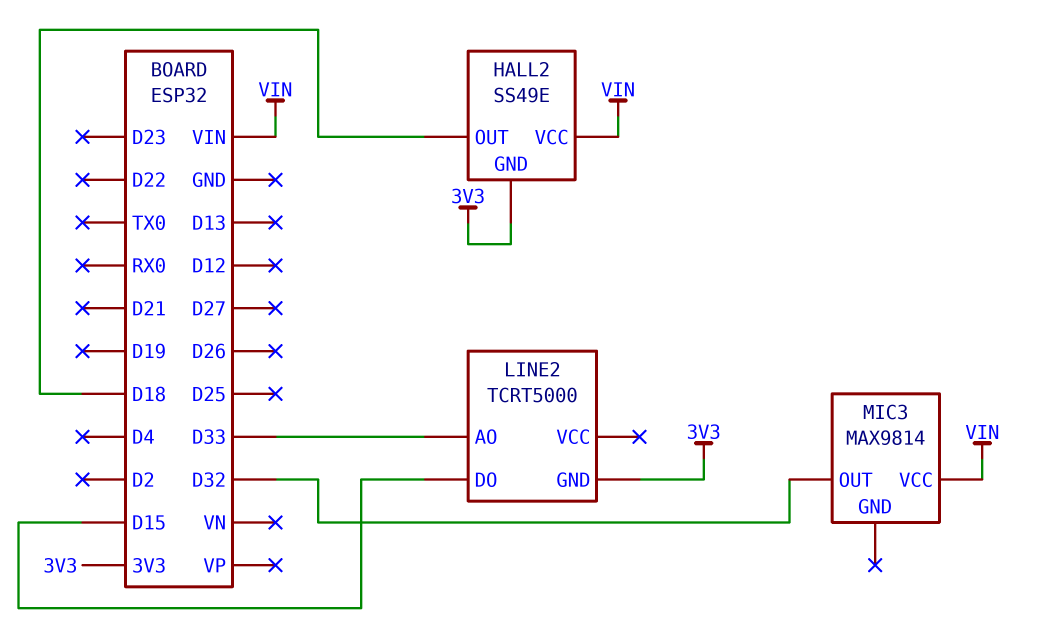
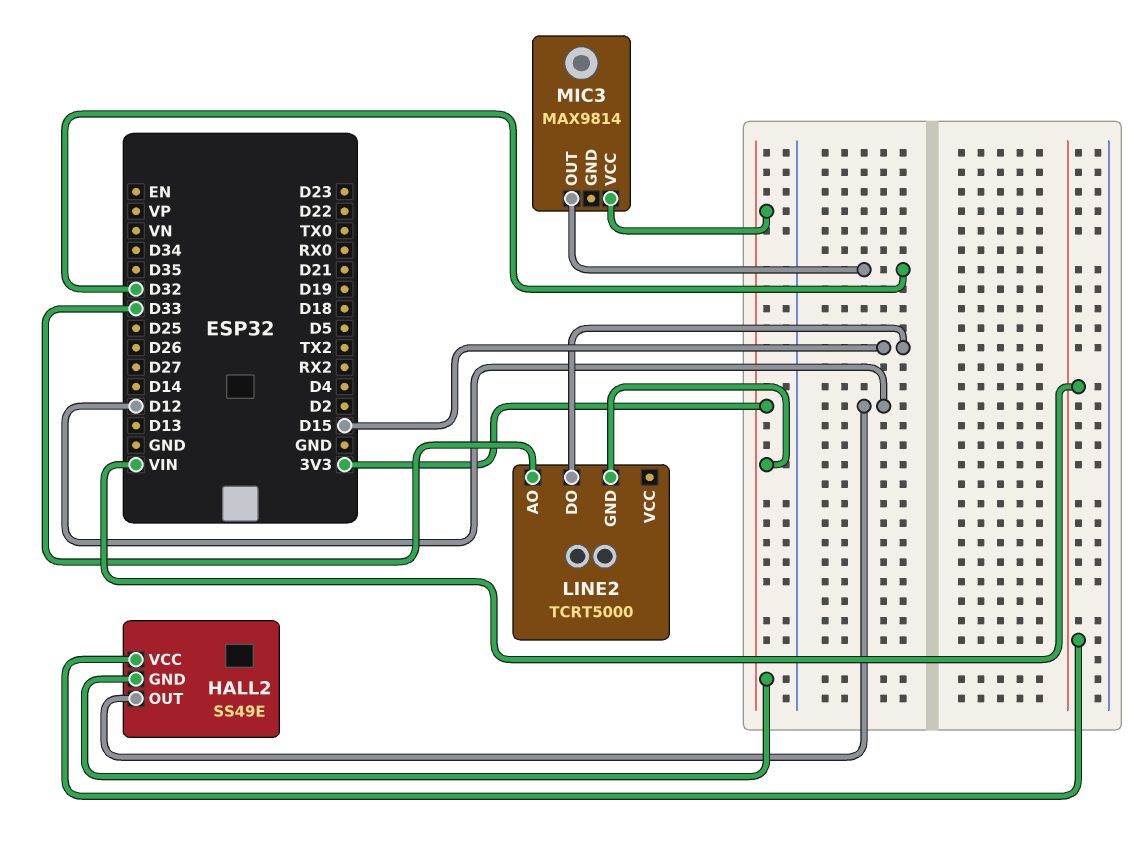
HALL2 pin OUT: D18 -> D12
MIC3 pin VCC: VIN -> 3V3

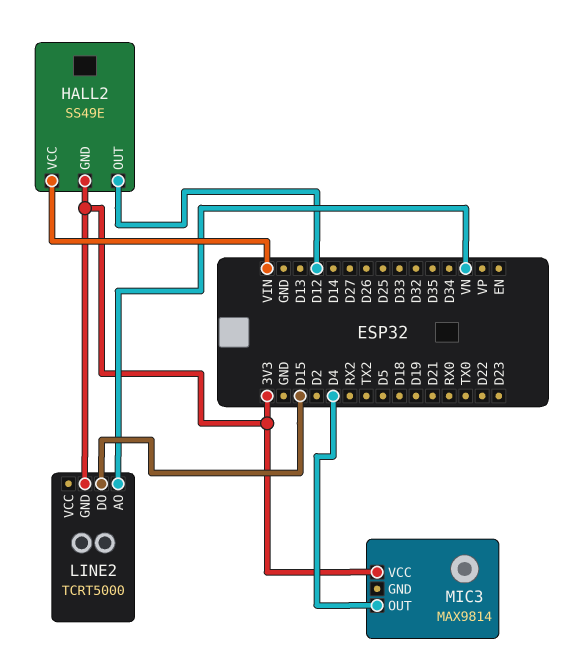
LINE2 pin AO: D33 -> VN
MIC3 pin OUT: D32 -> D4

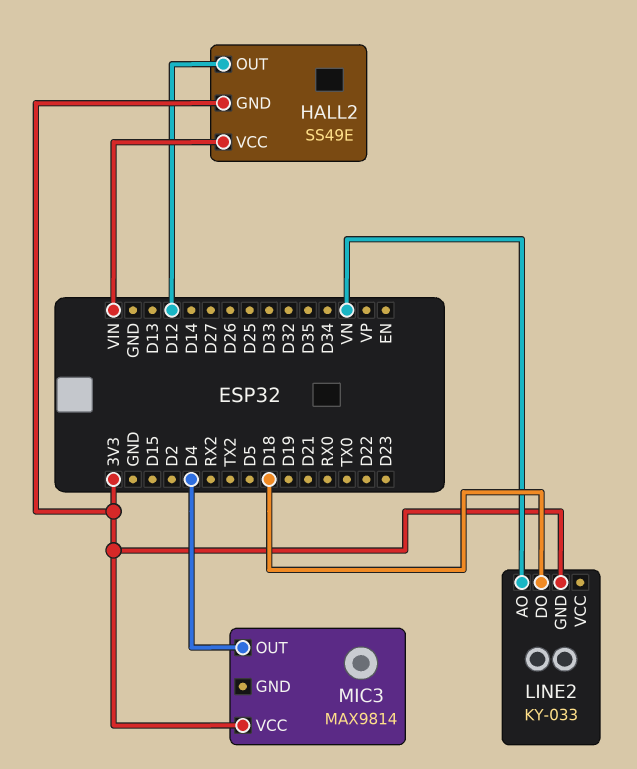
LINE2: TCRT5000 -> KY-033
LINE2 pin DO: D15 -> D18

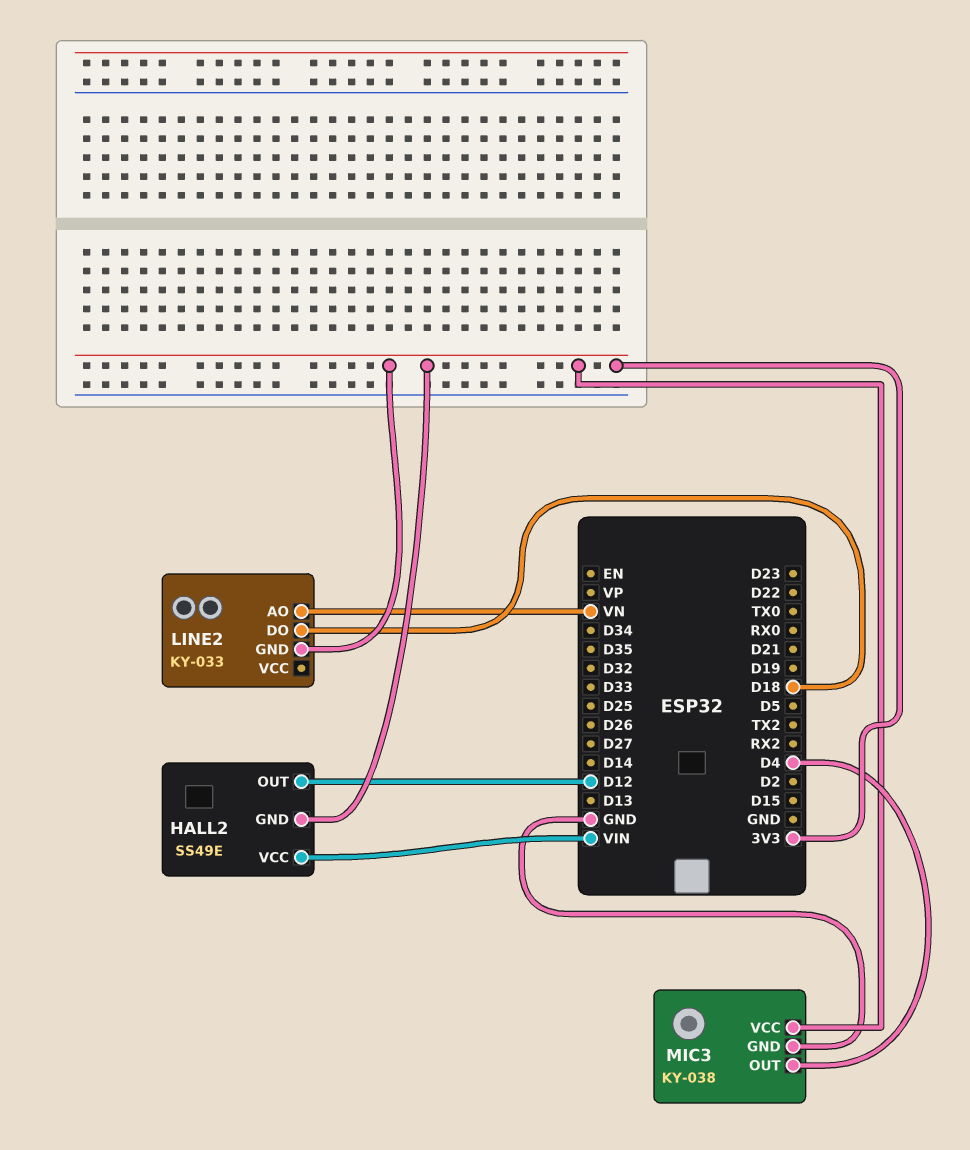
MIC3: MAX9814 -> KY-038
MIC3 pin GND: none -> GND

